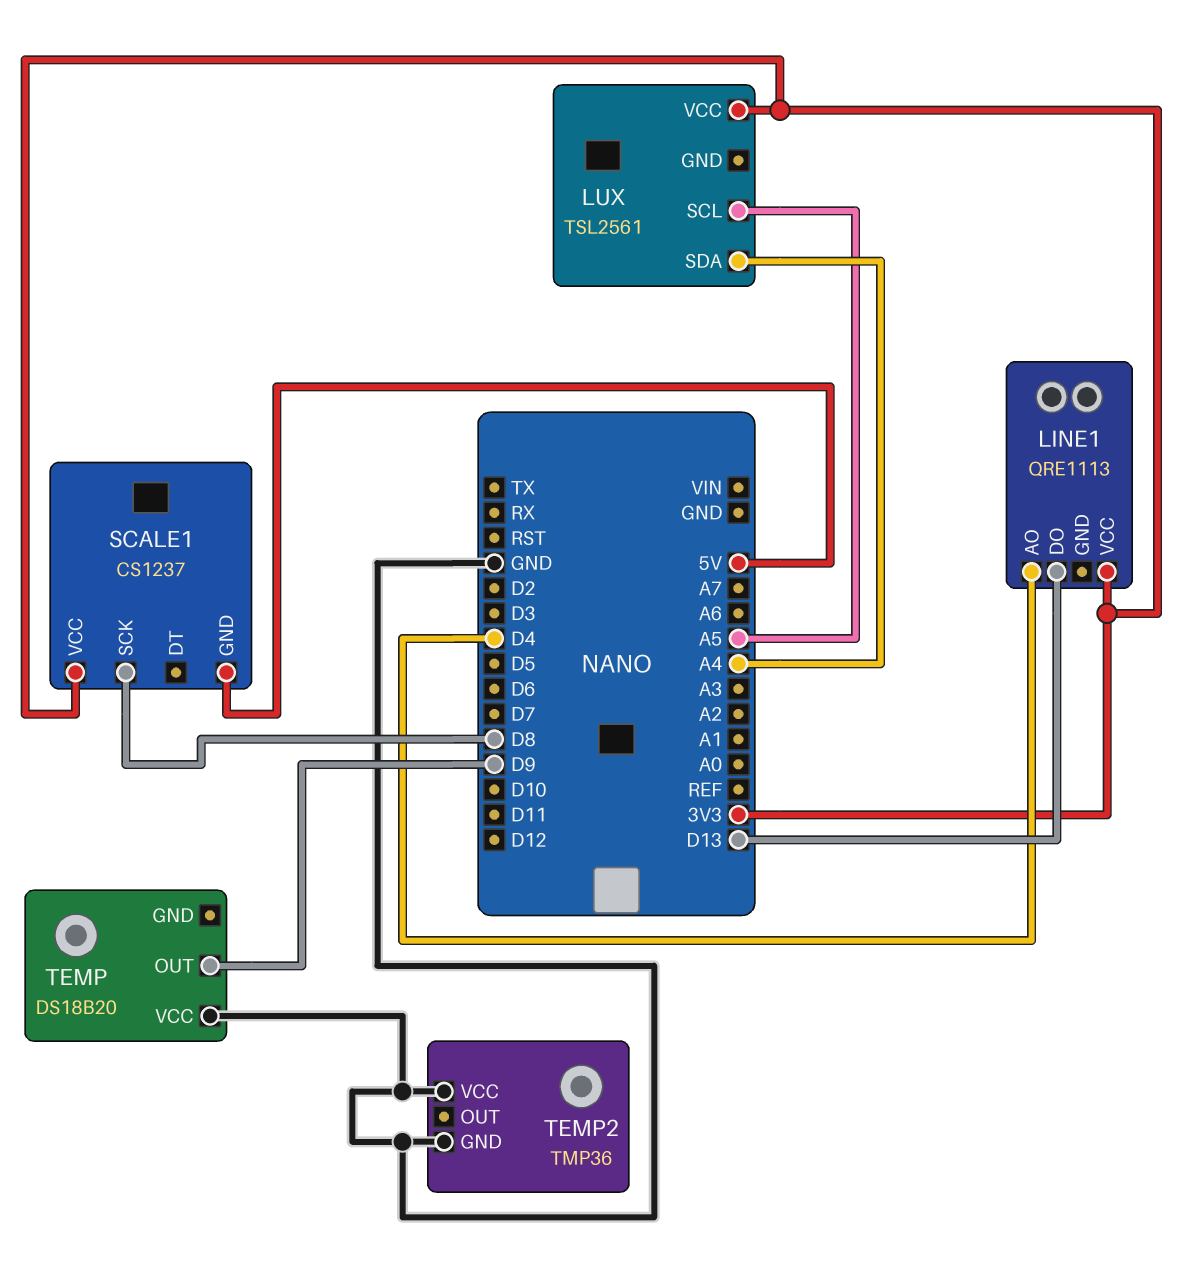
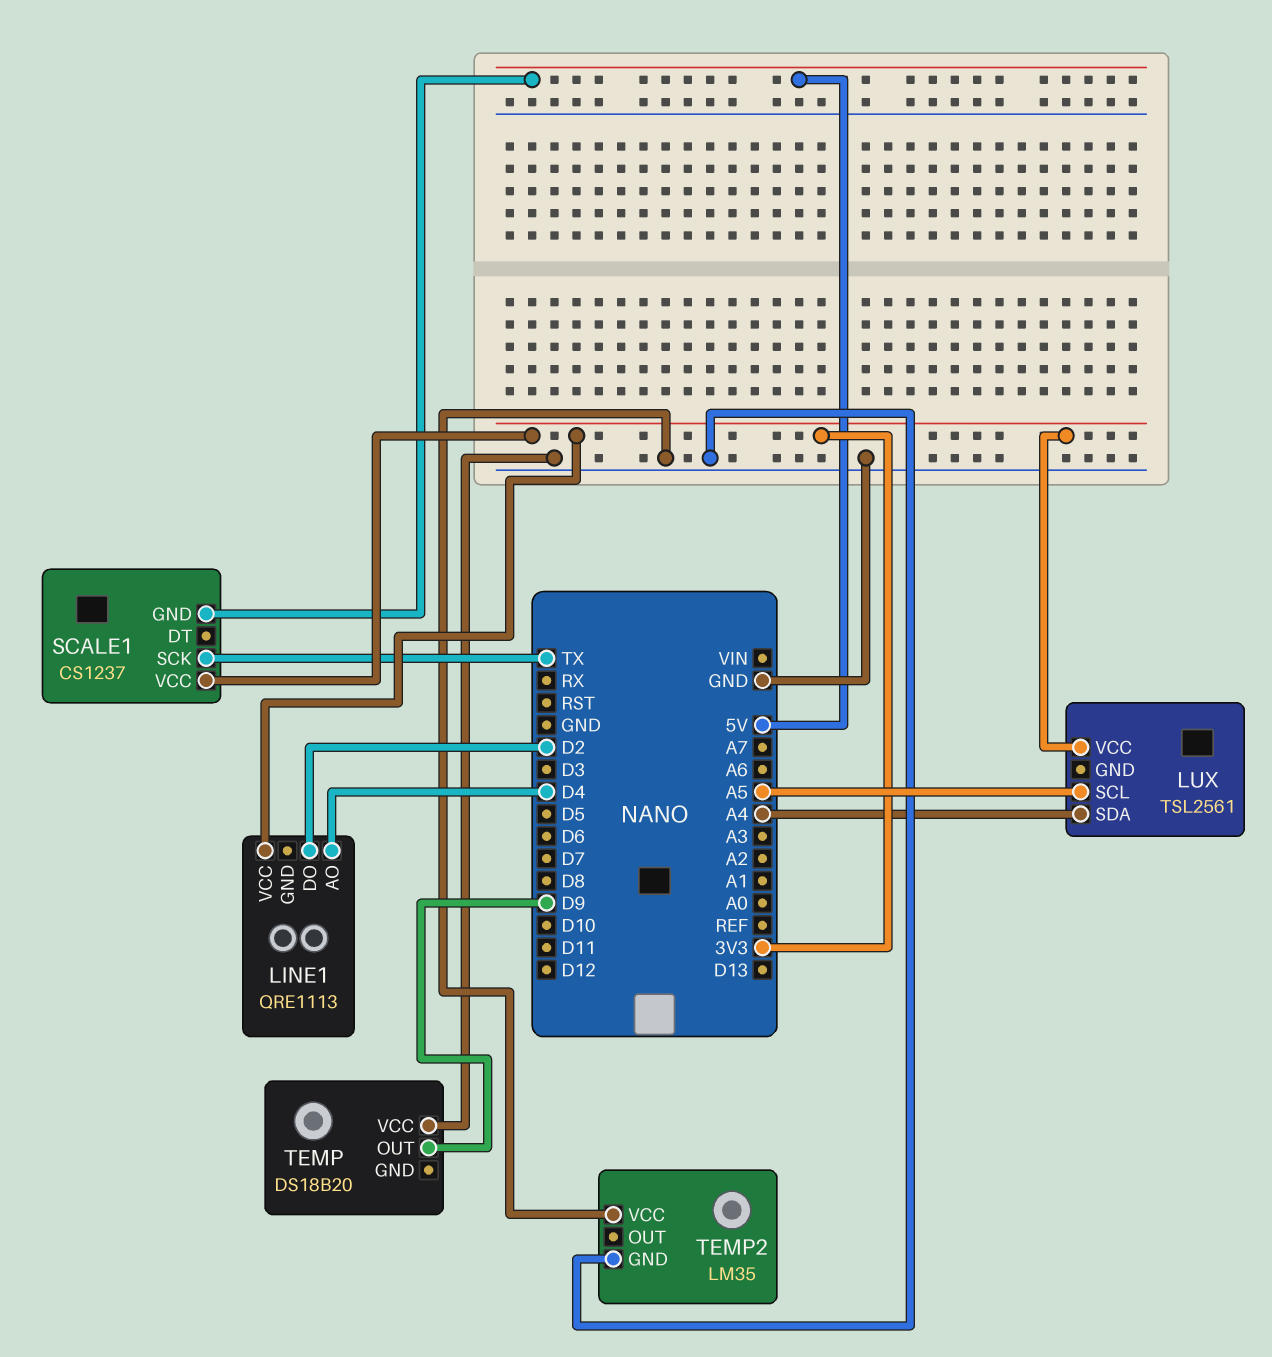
LINE1 pin DO: D13 -> D2
SCALE1 pin SCK: D8 -> TX
TEMP2: TMP36 -> LM35

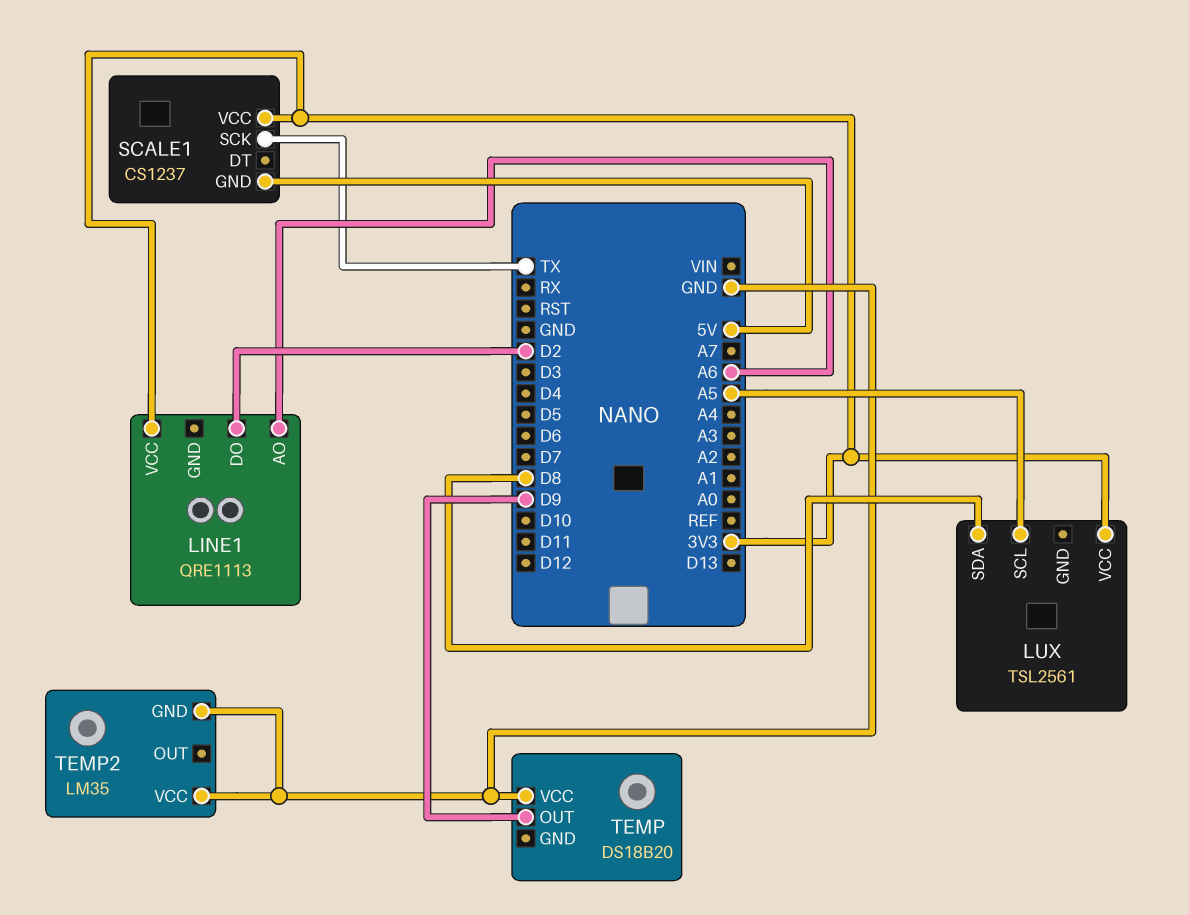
LINE1 pin AO: D4 -> A6
LUX pin SDA: A4 -> D8

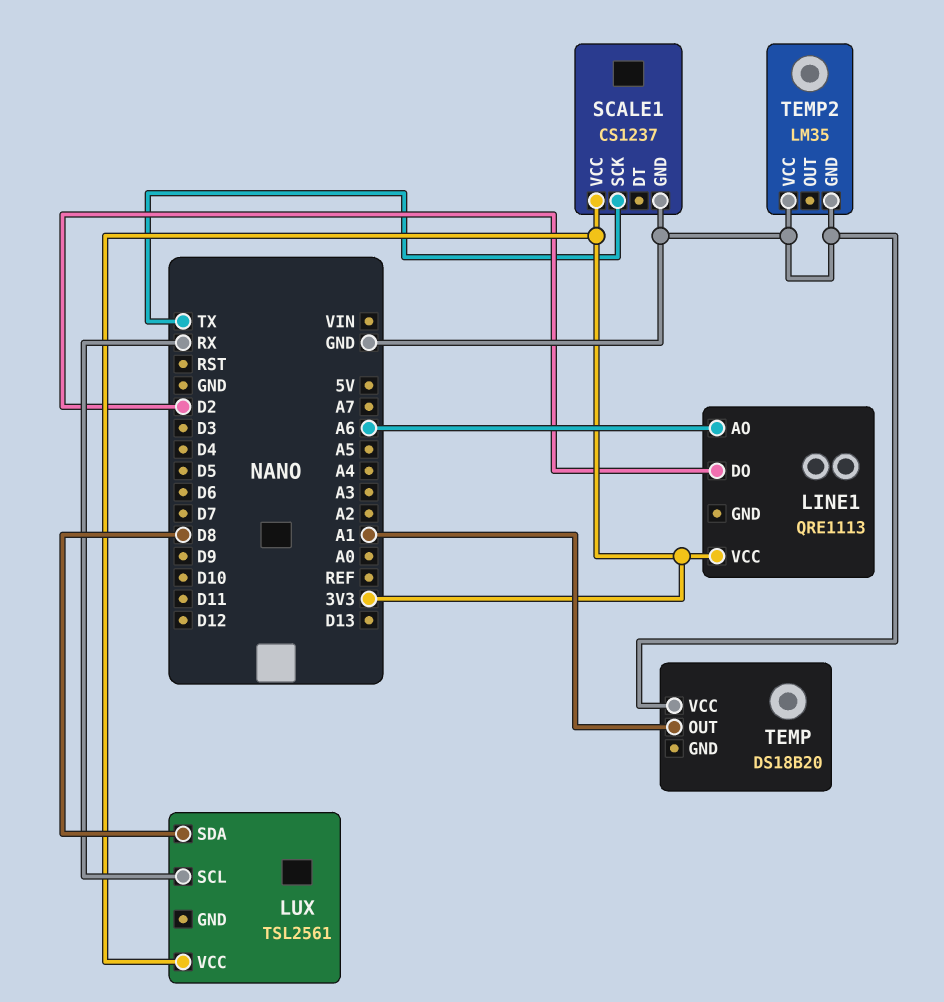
LUX pin SCL: A5 -> RX
SCALE1 pin GND: 5V -> GND
TEMP pin OUT: D9 -> A1

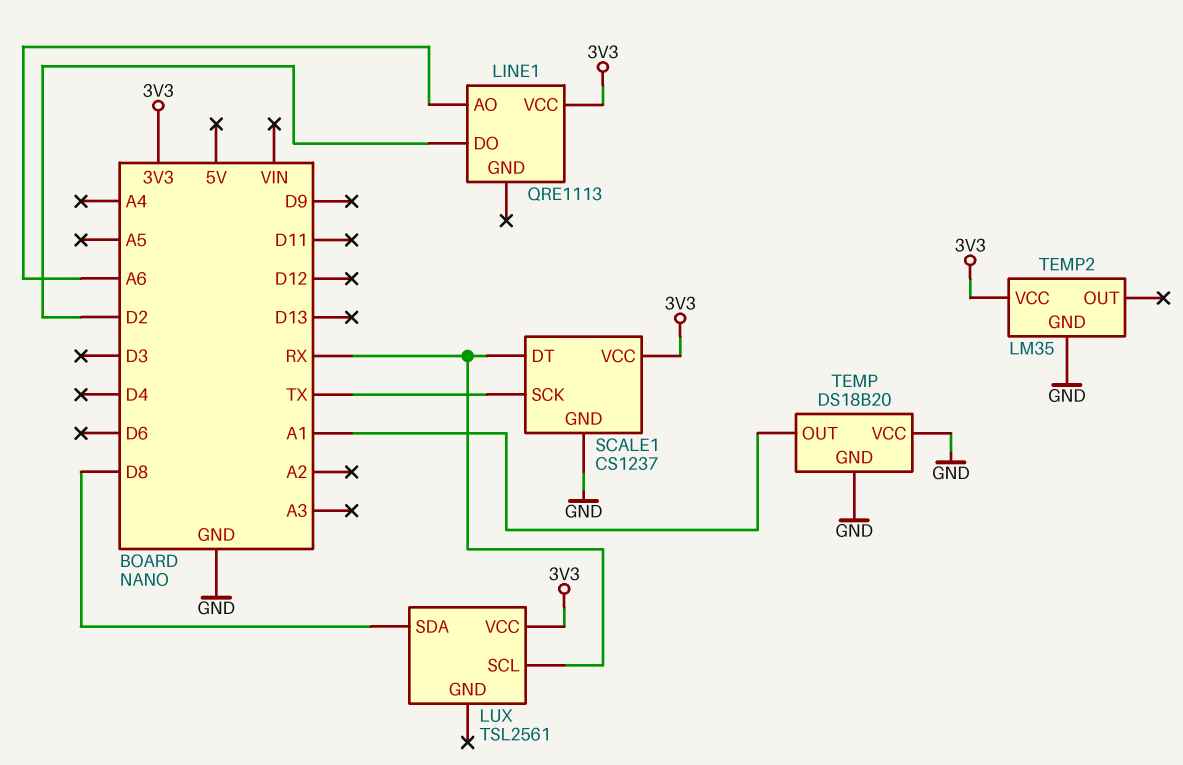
SCALE1 pin DT: none -> RX
TEMP pin GND: none -> GND
TEMP2 pin VCC: GND -> 3V3

